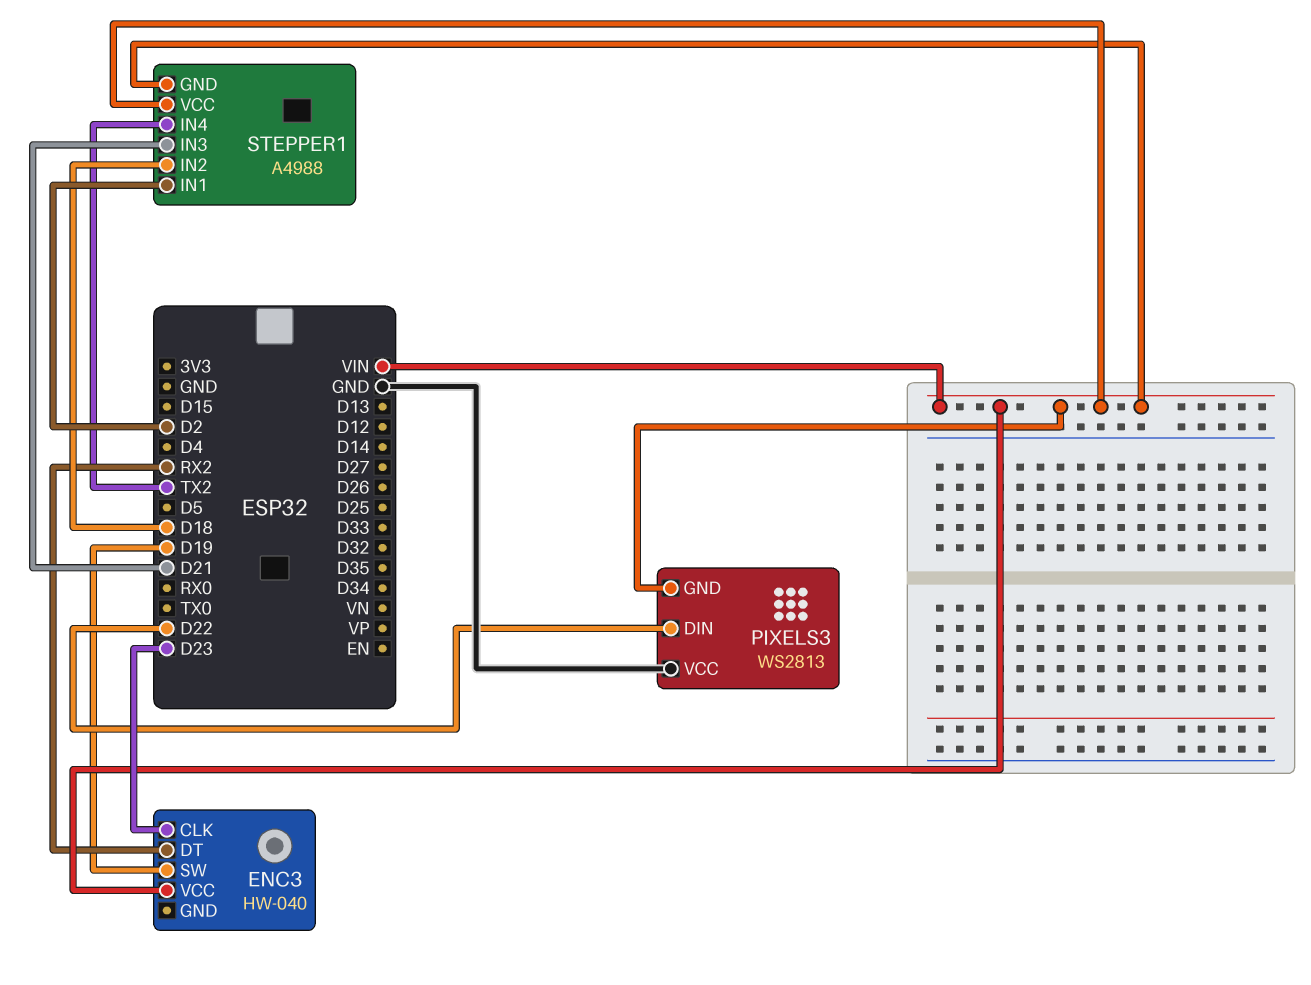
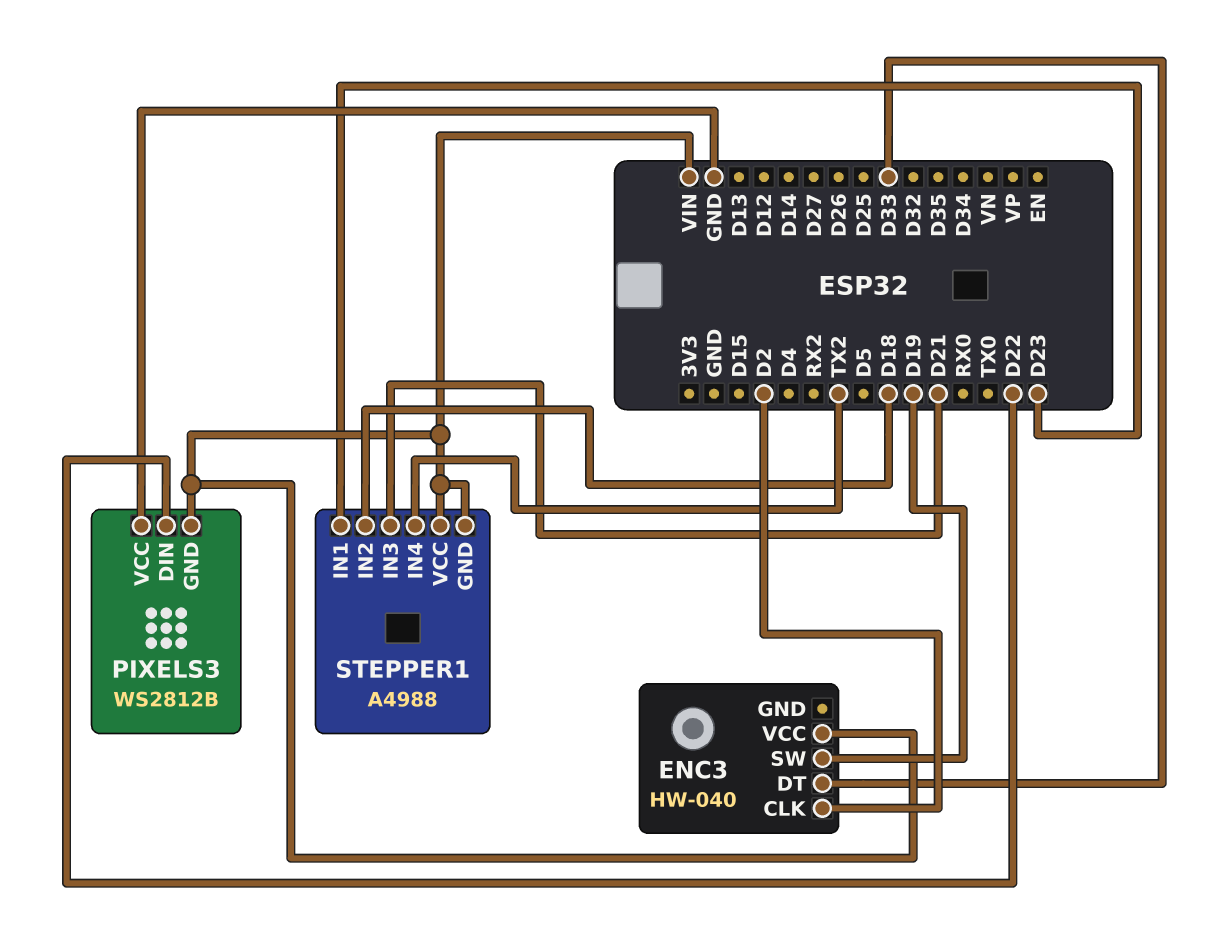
ENC3 pin CLK: D23 -> D2
ENC3 pin DT: RX2 -> D33
PIXELS3: WS2813 -> WS2812B
STEPPER1 pin IN1: D2 -> D23

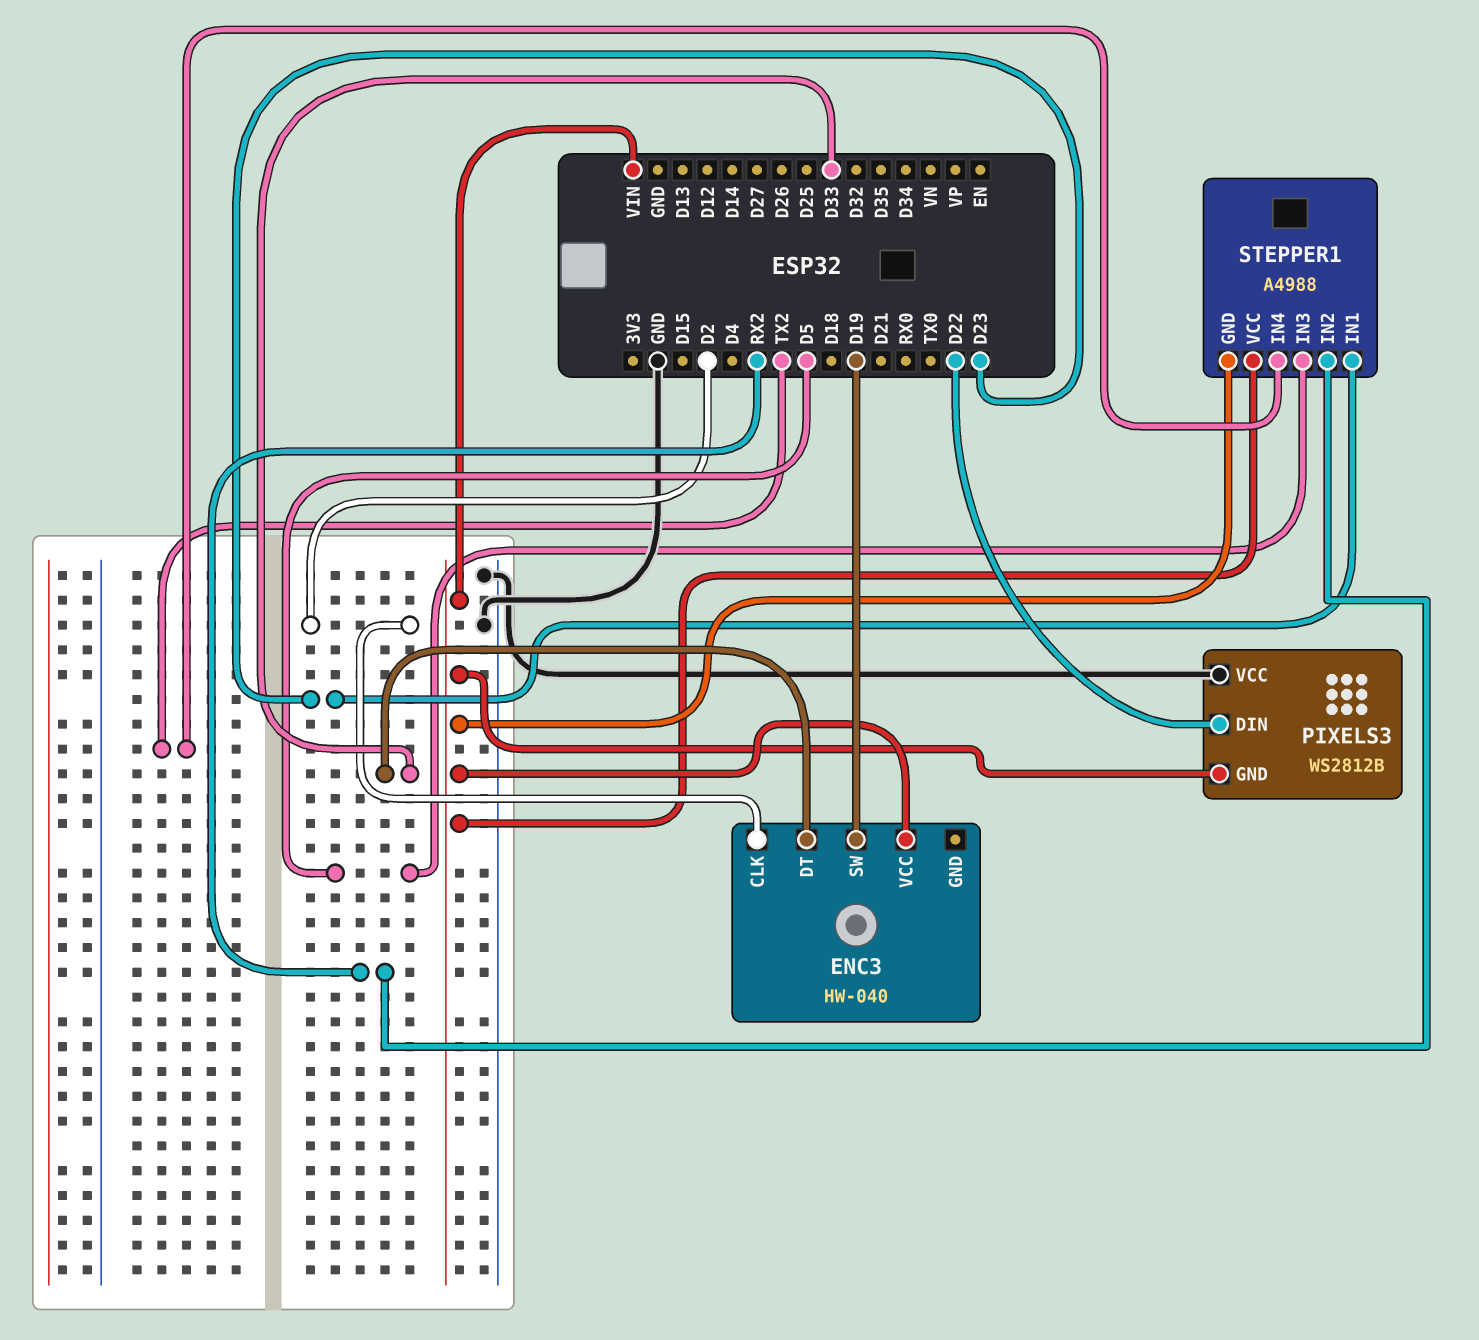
STEPPER1 pin IN2: D18 -> RX2
STEPPER1 pin IN3: D21 -> D5

